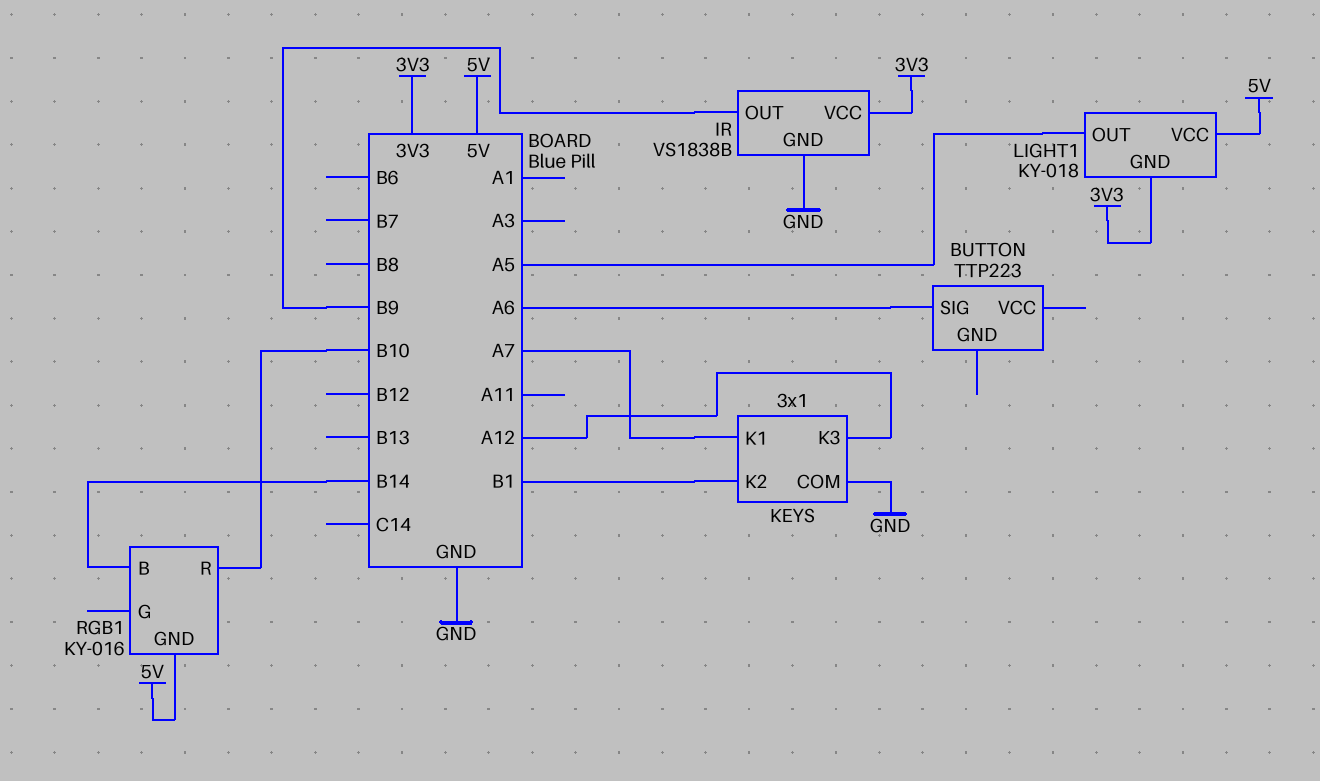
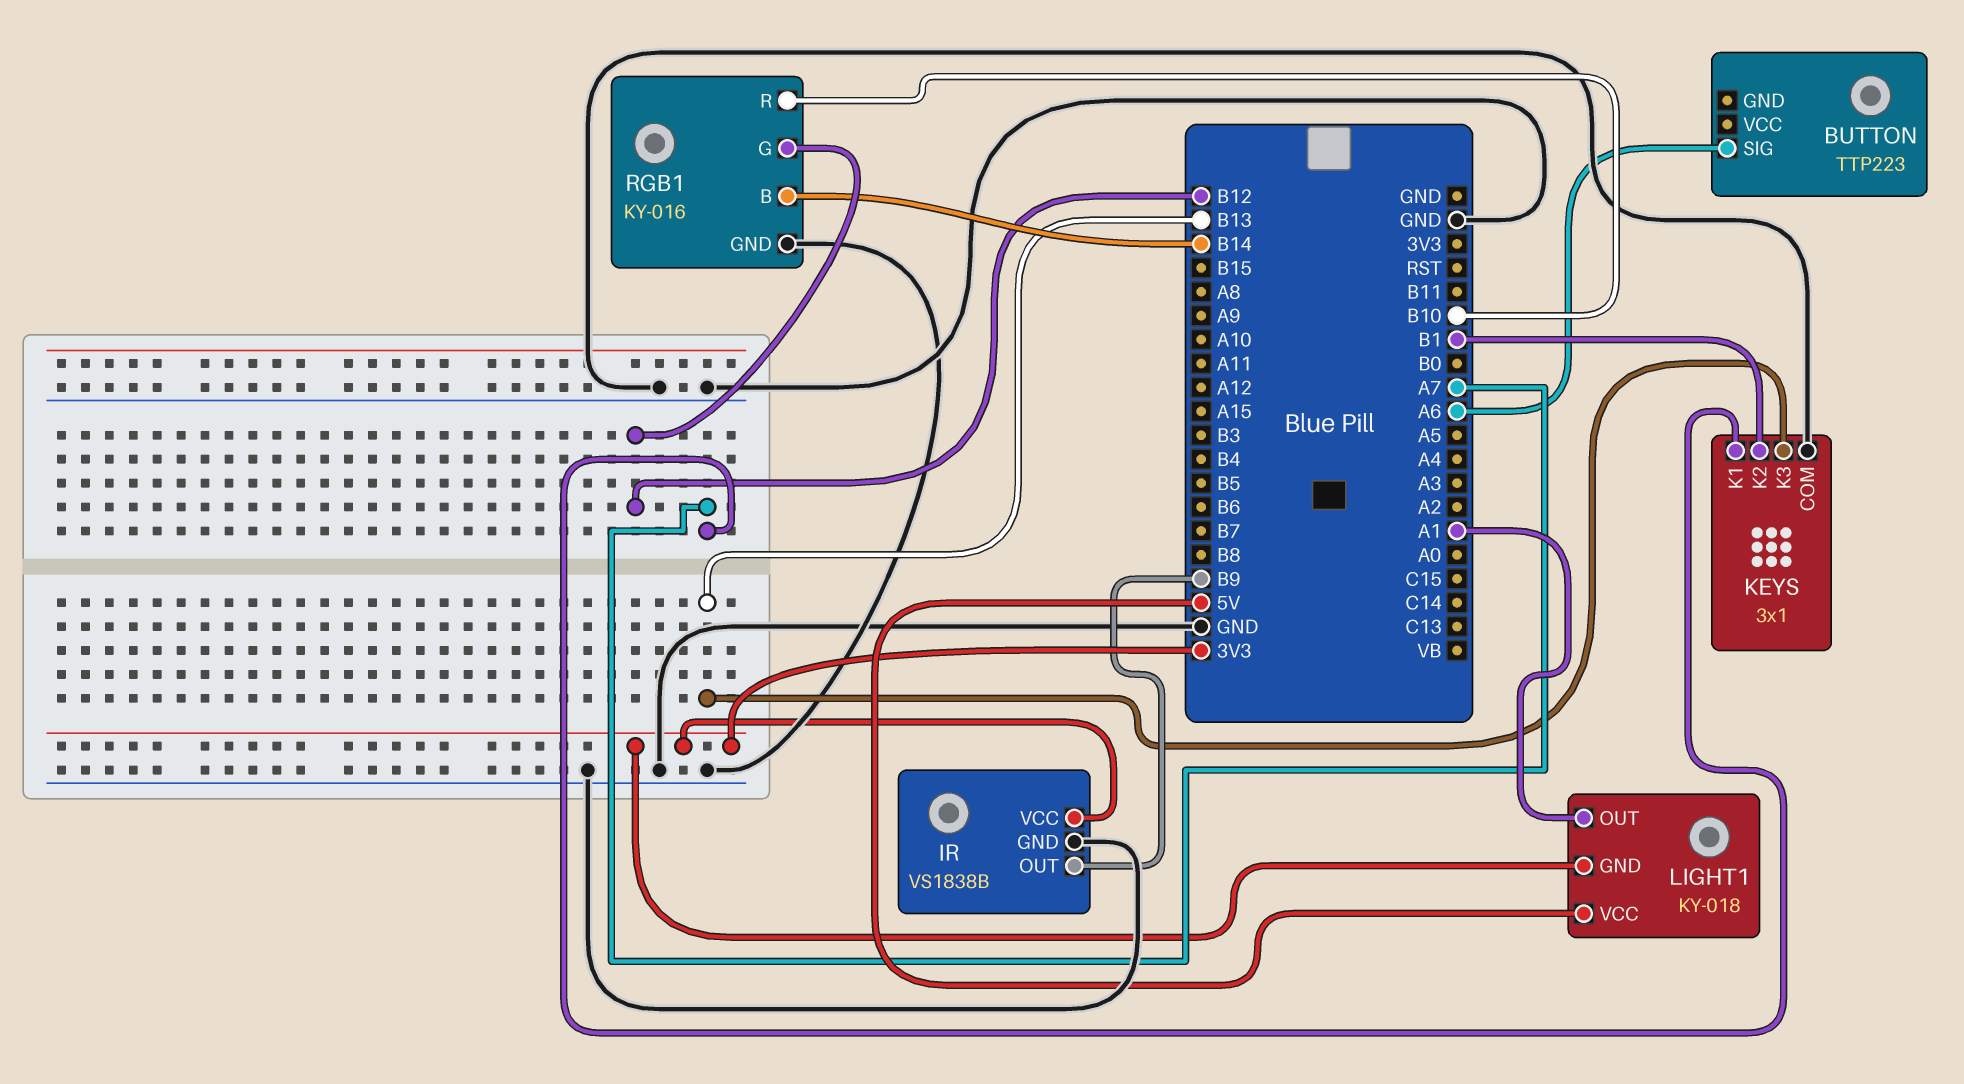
KEYS pin K3: A12 -> B13
LIGHT1 pin OUT: A5 -> A1
RGB1 pin G: none -> B12
RGB1 pin GND: 5V -> GND

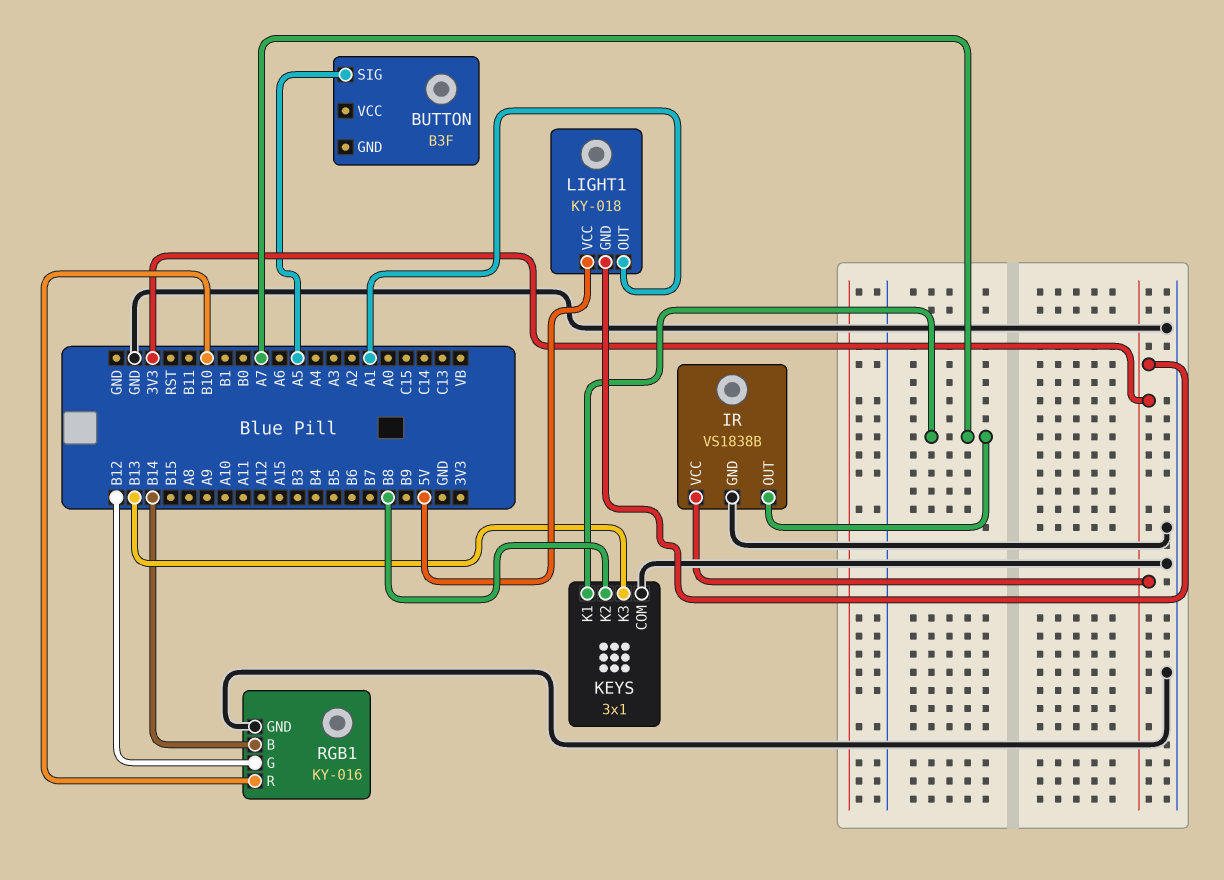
BUTTON: TTP223 -> B3F
BUTTON pin SIG: A6 -> A5
IR pin OUT: B9 -> A7
KEYS pin K2: B1 -> B8

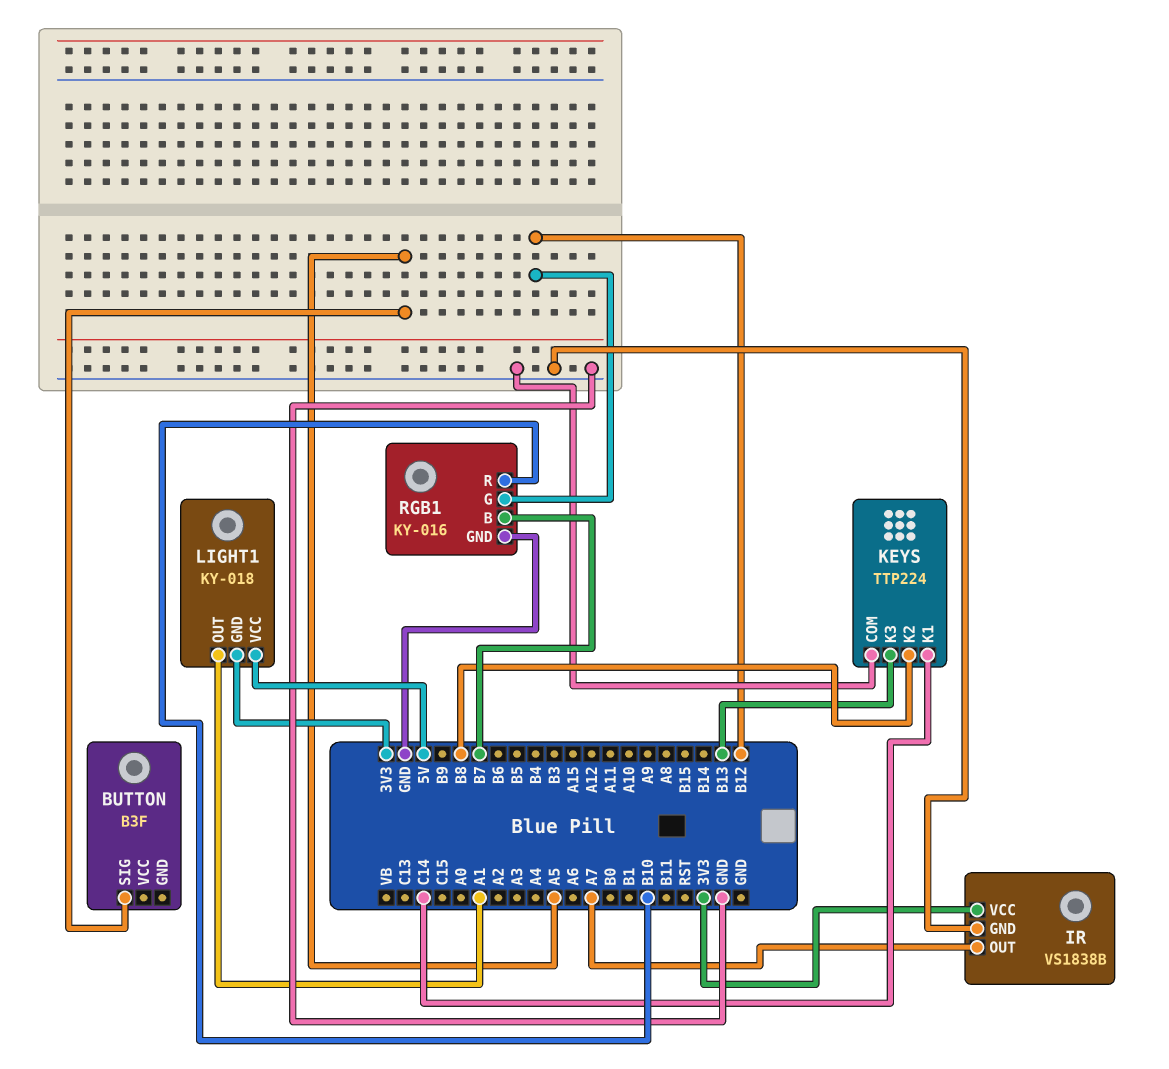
KEYS: 3x1 -> TTP224
KEYS pin K1: A7 -> C14
RGB1 pin B: B14 -> B7

